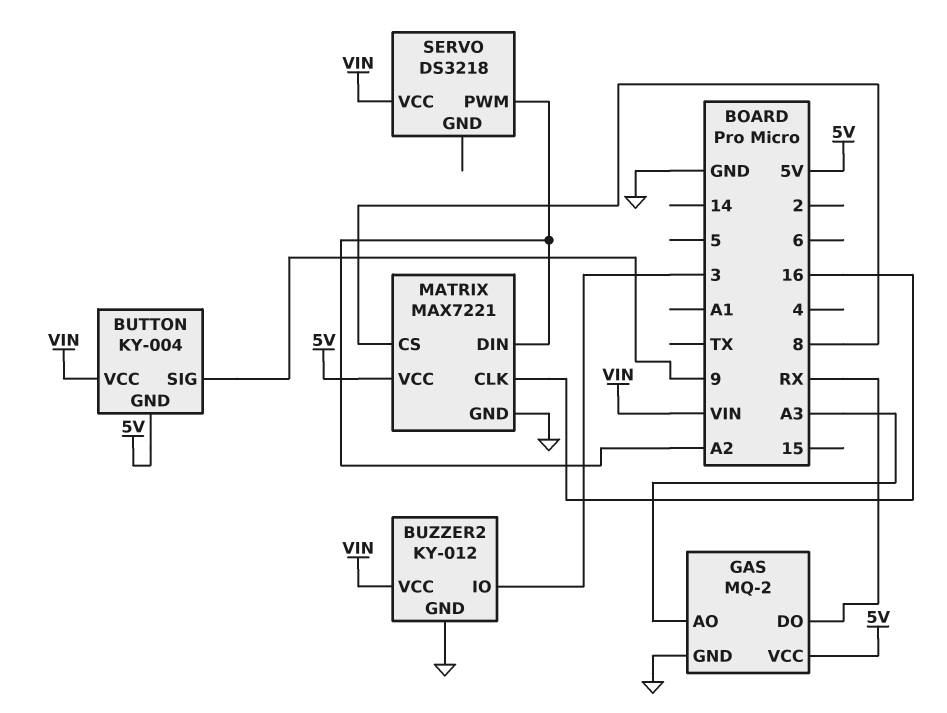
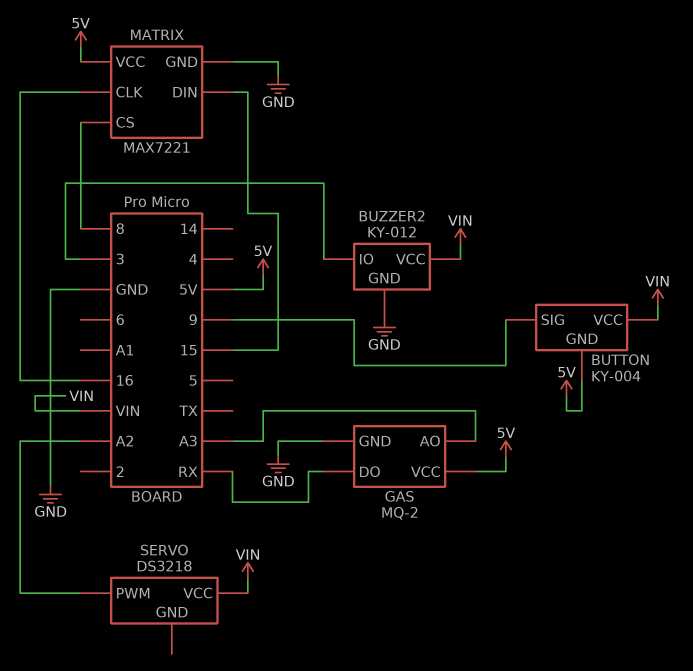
MATRIX pin DIN: A2 -> 15

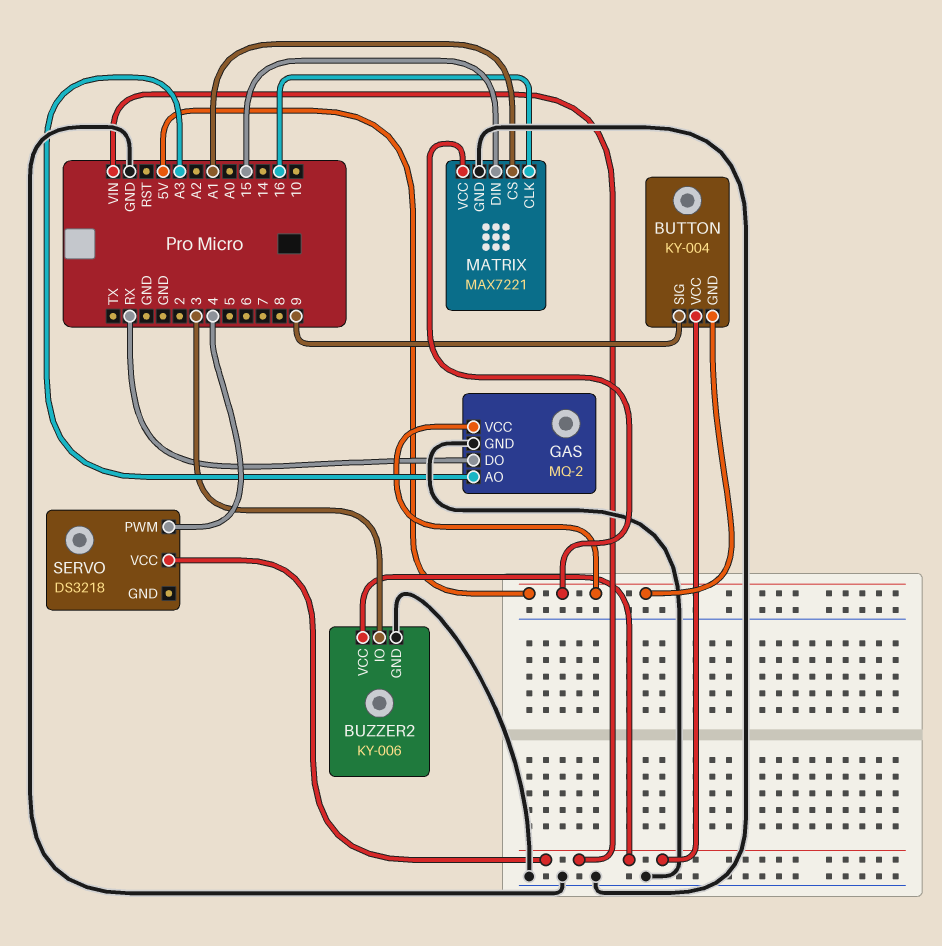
BUZZER2: KY-012 -> KY-006
MATRIX pin CS: 8 -> A1
SERVO pin PWM: A2 -> 4

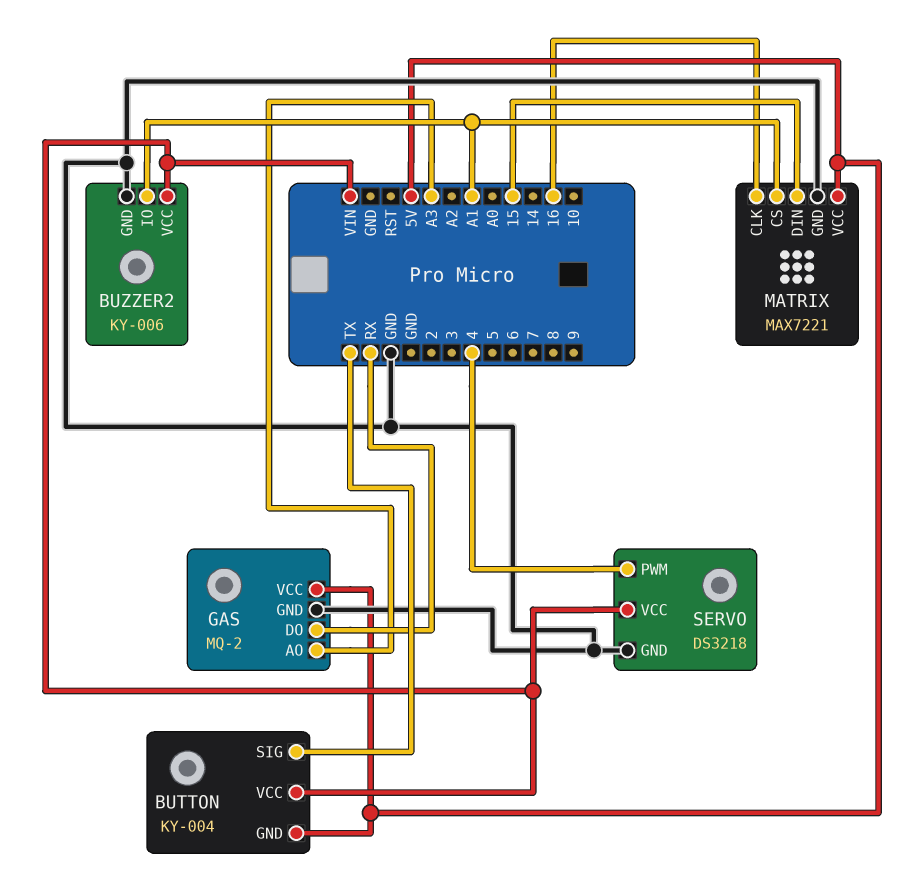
BUTTON pin SIG: 9 -> TX
BUZZER2 pin IO: 3 -> A1
SERVO pin GND: none -> GND

